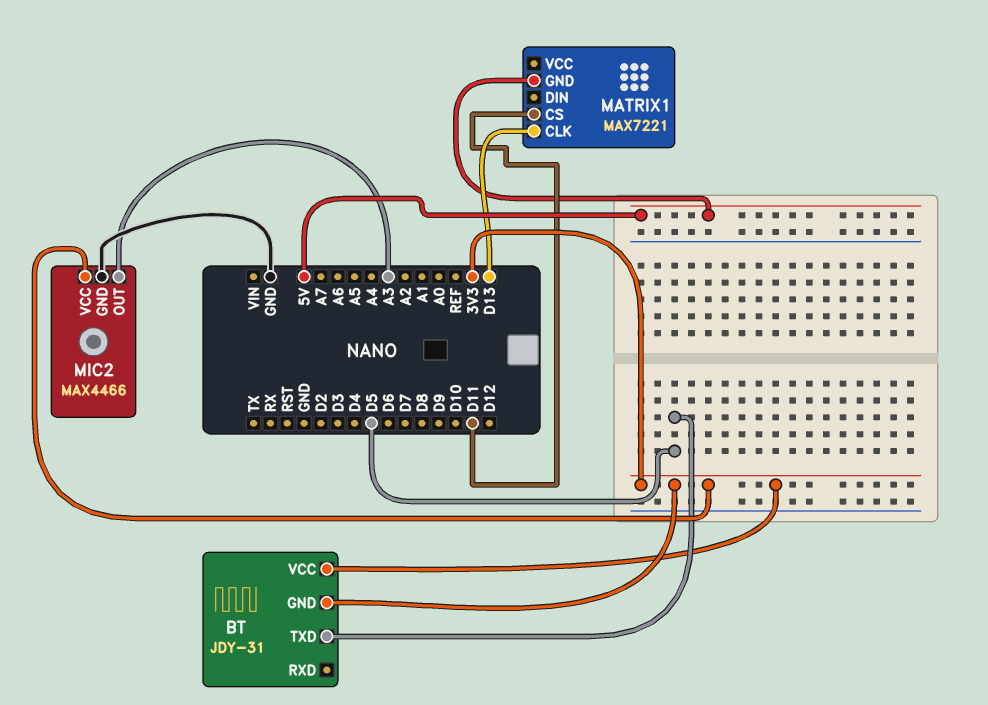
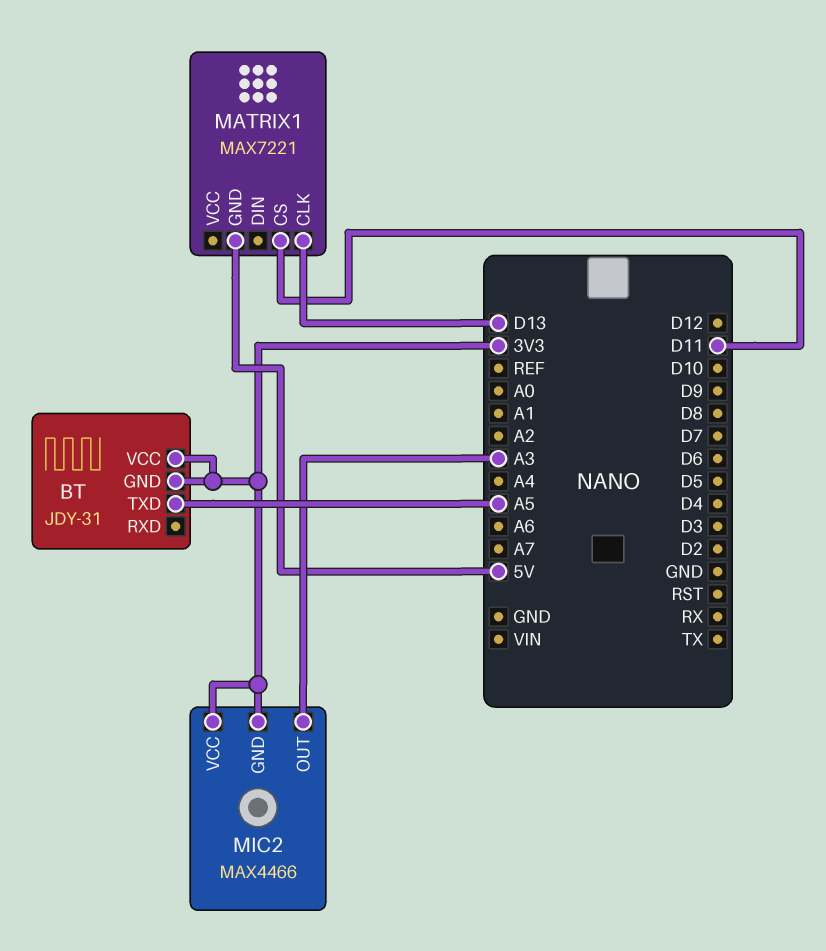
BT pin TXD: D5 -> A5
MIC2 pin GND: GND -> 3V3

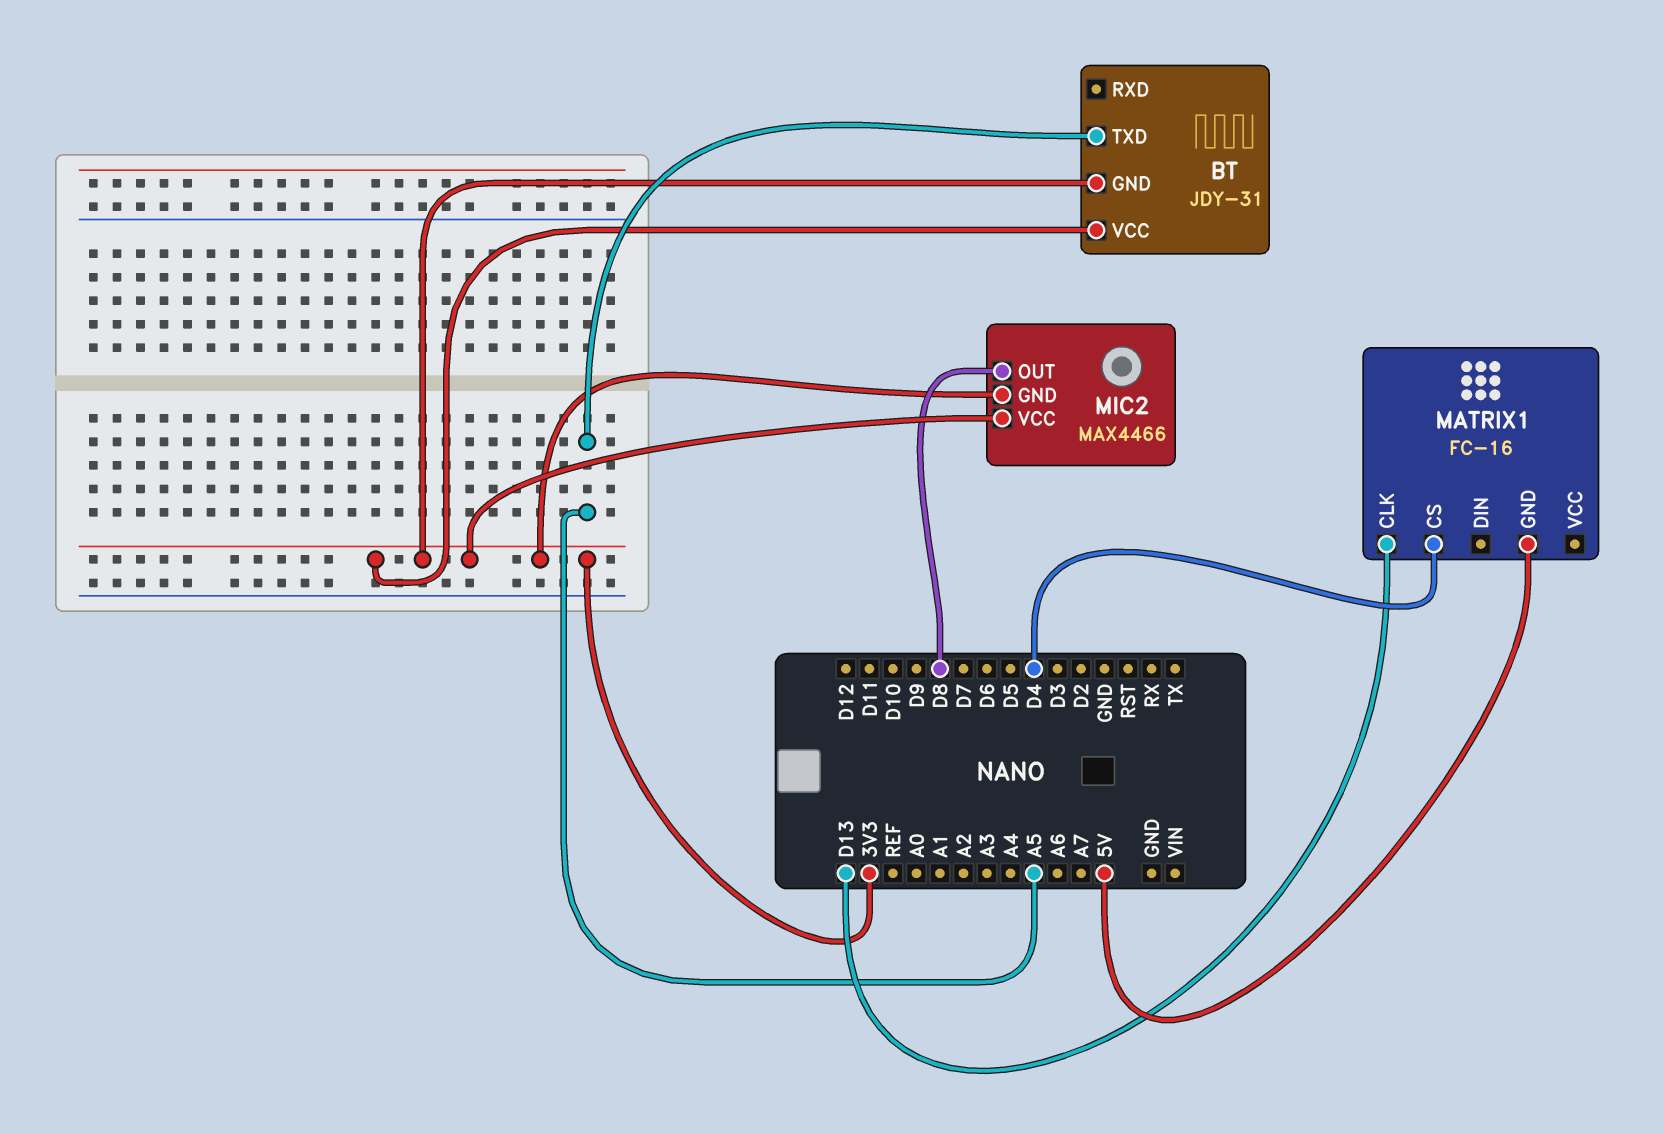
MATRIX1: MAX7221 -> FC-16
MATRIX1 pin CS: D11 -> D4
MIC2 pin OUT: A3 -> D8

